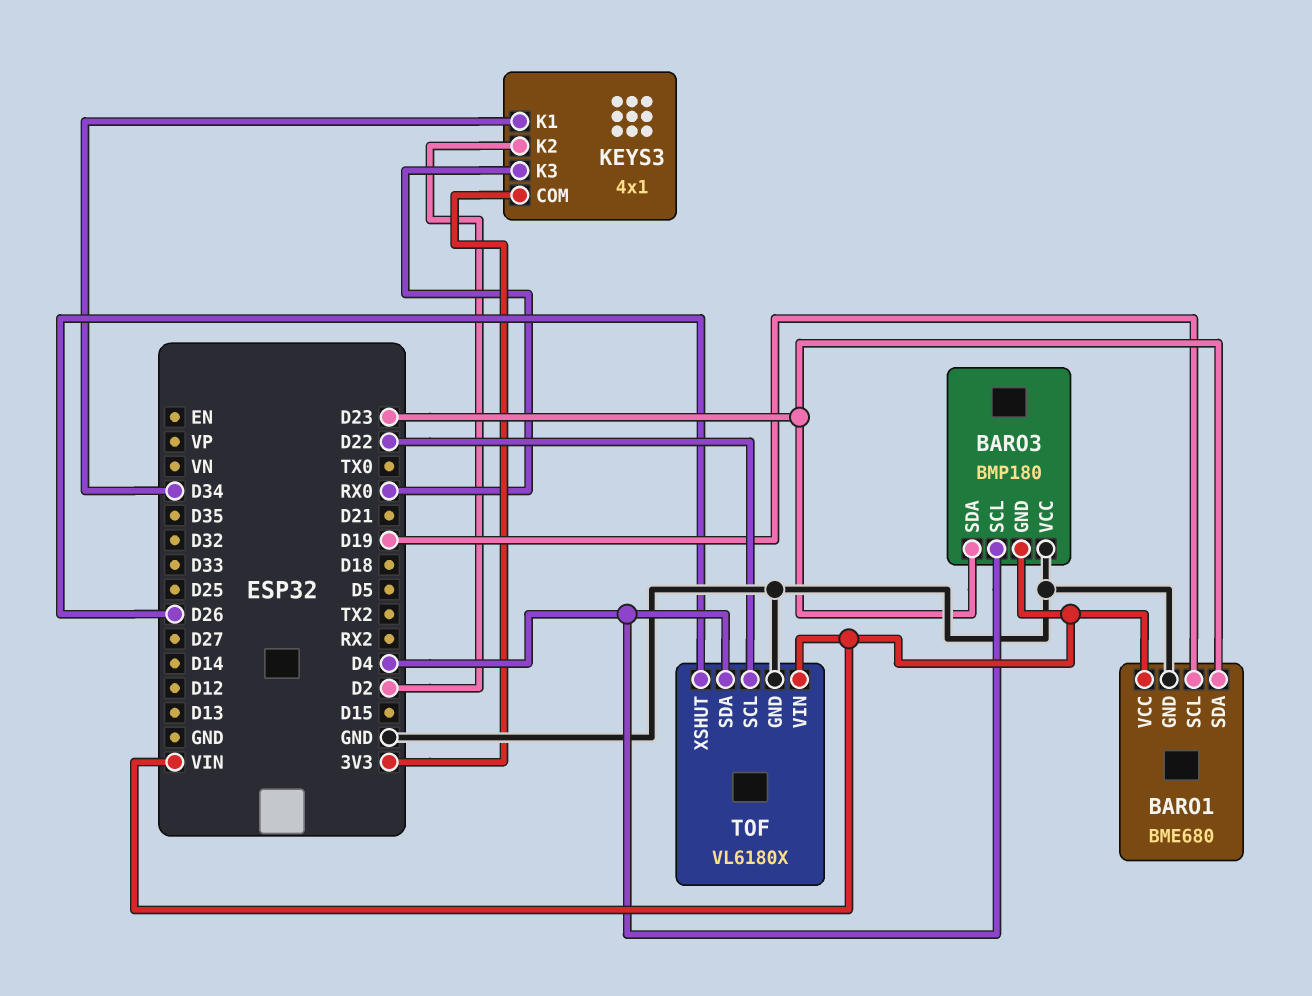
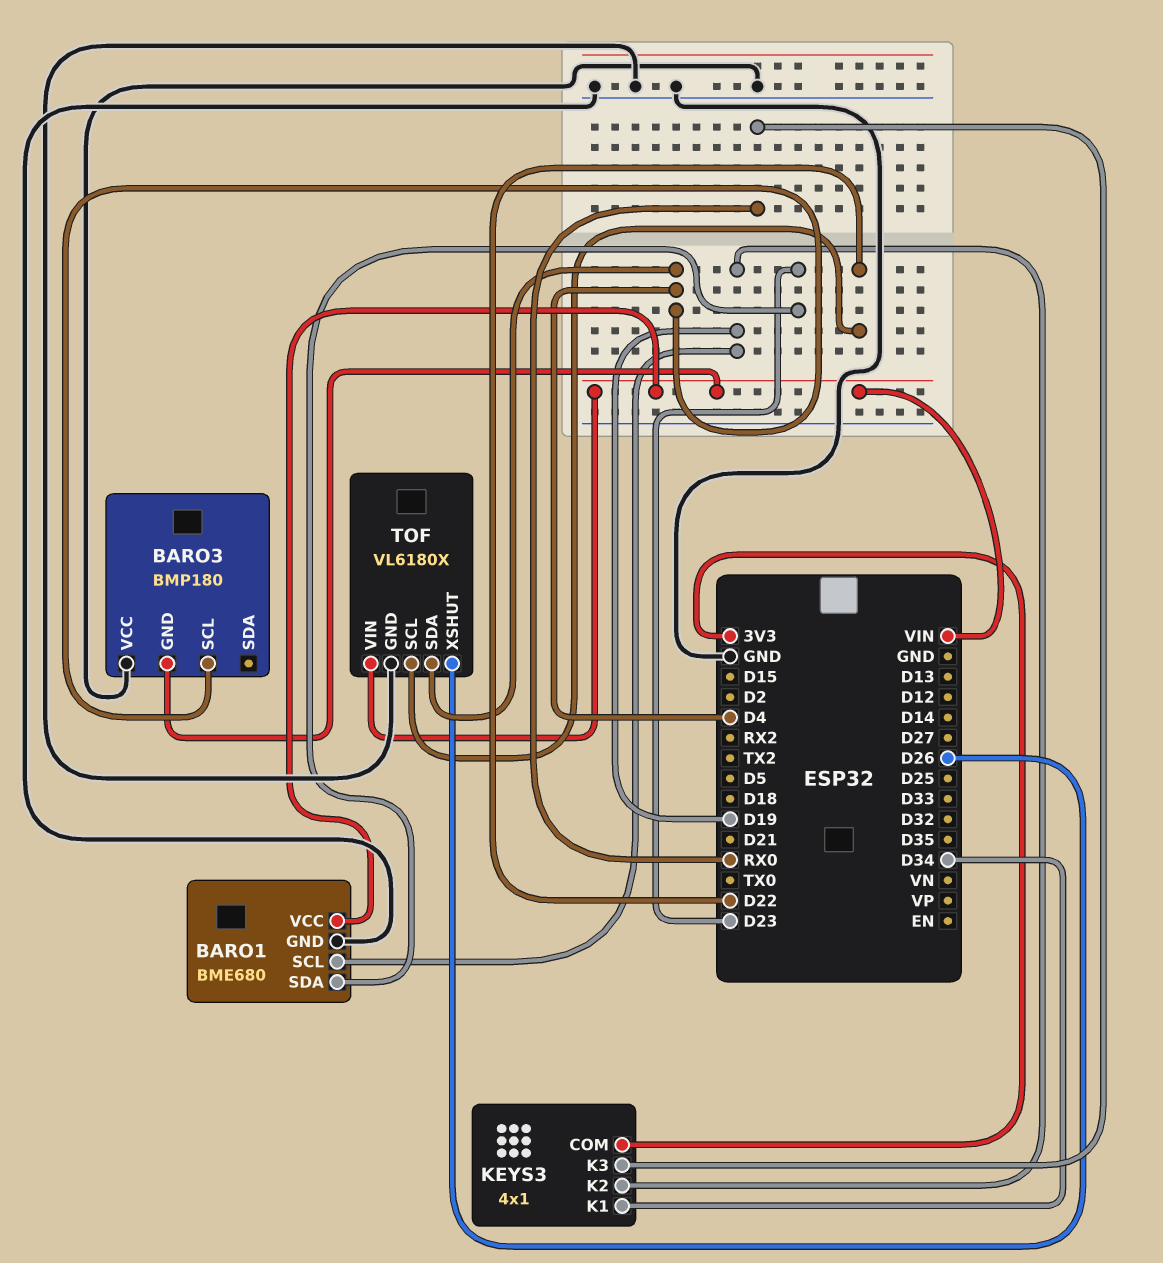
BARO3 pin SDA: D23 -> none
KEYS3 pin K2: D2 -> D19

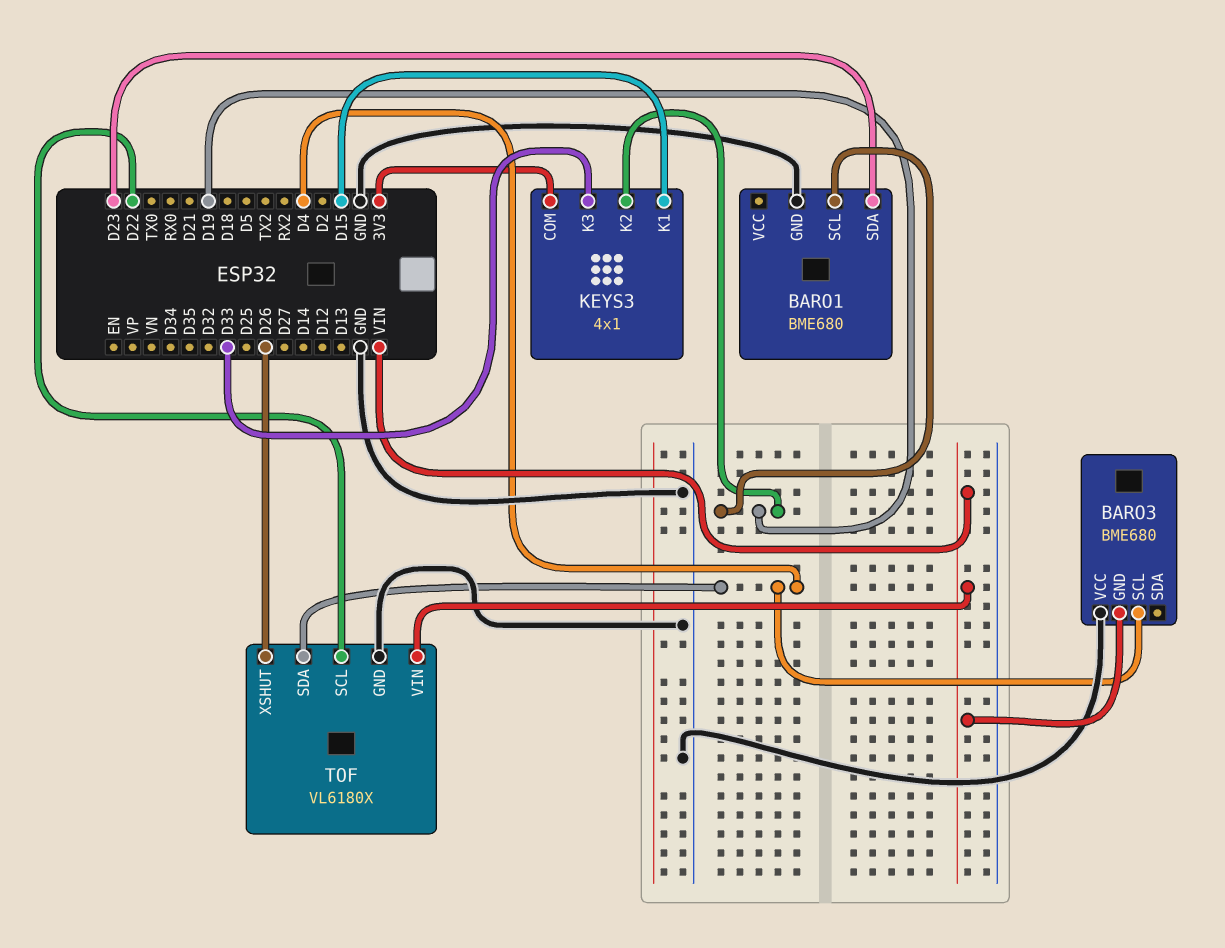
BARO1 pin VCC: VIN -> none
BARO3: BMP180 -> BME680
KEYS3 pin K1: D34 -> D15
KEYS3 pin K3: RX0 -> D33

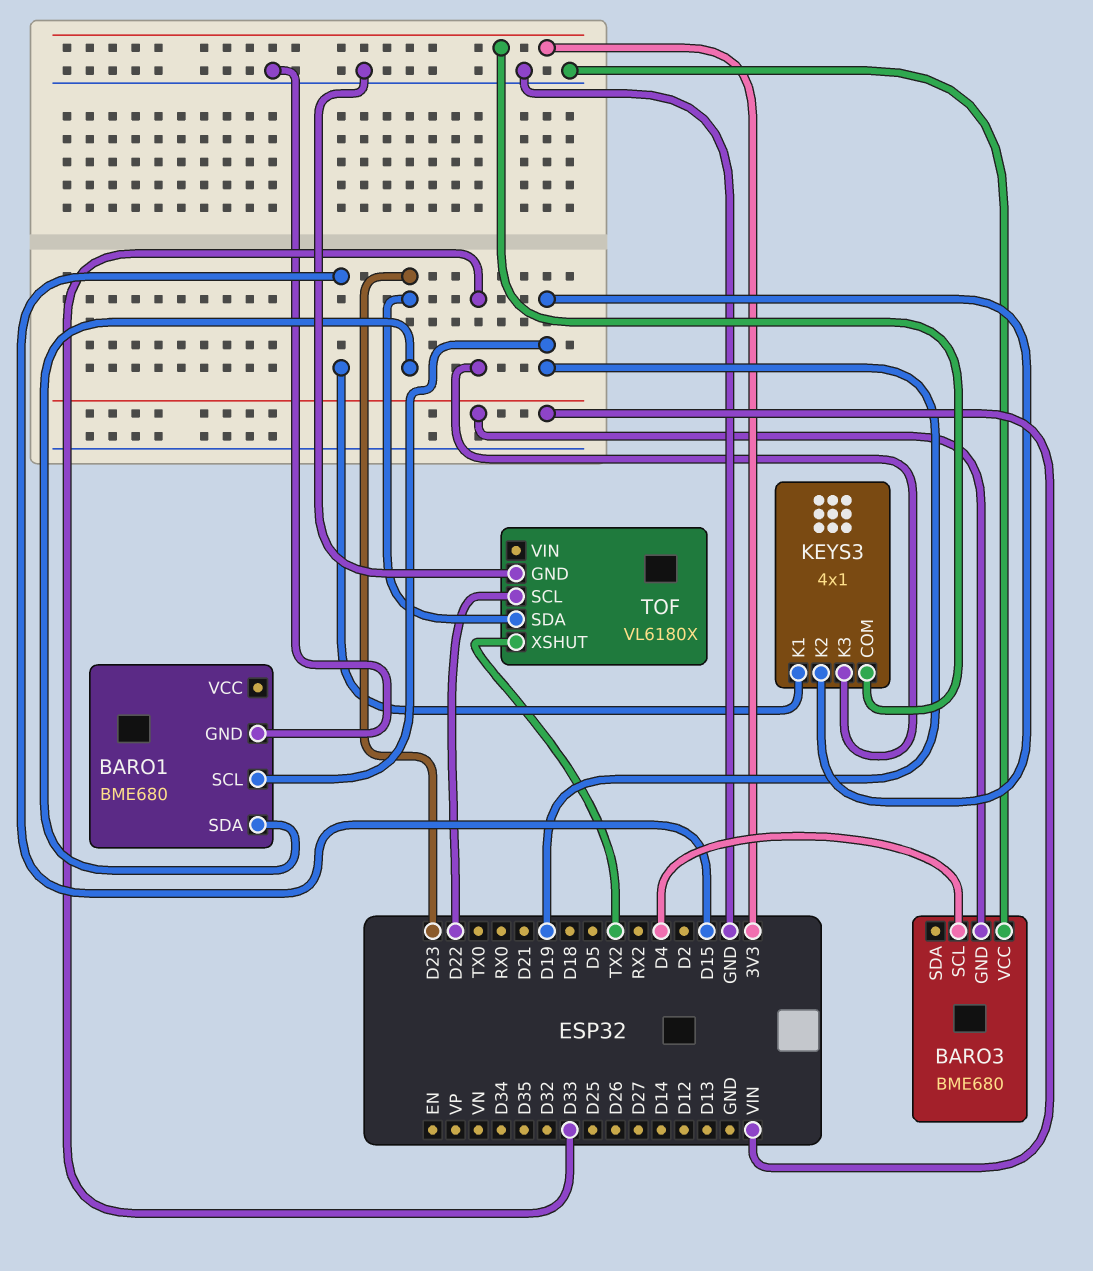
TOF pin SDA: D4 -> D23
TOF pin VIN: VIN -> none
TOF pin XSHUT: D26 -> TX2

